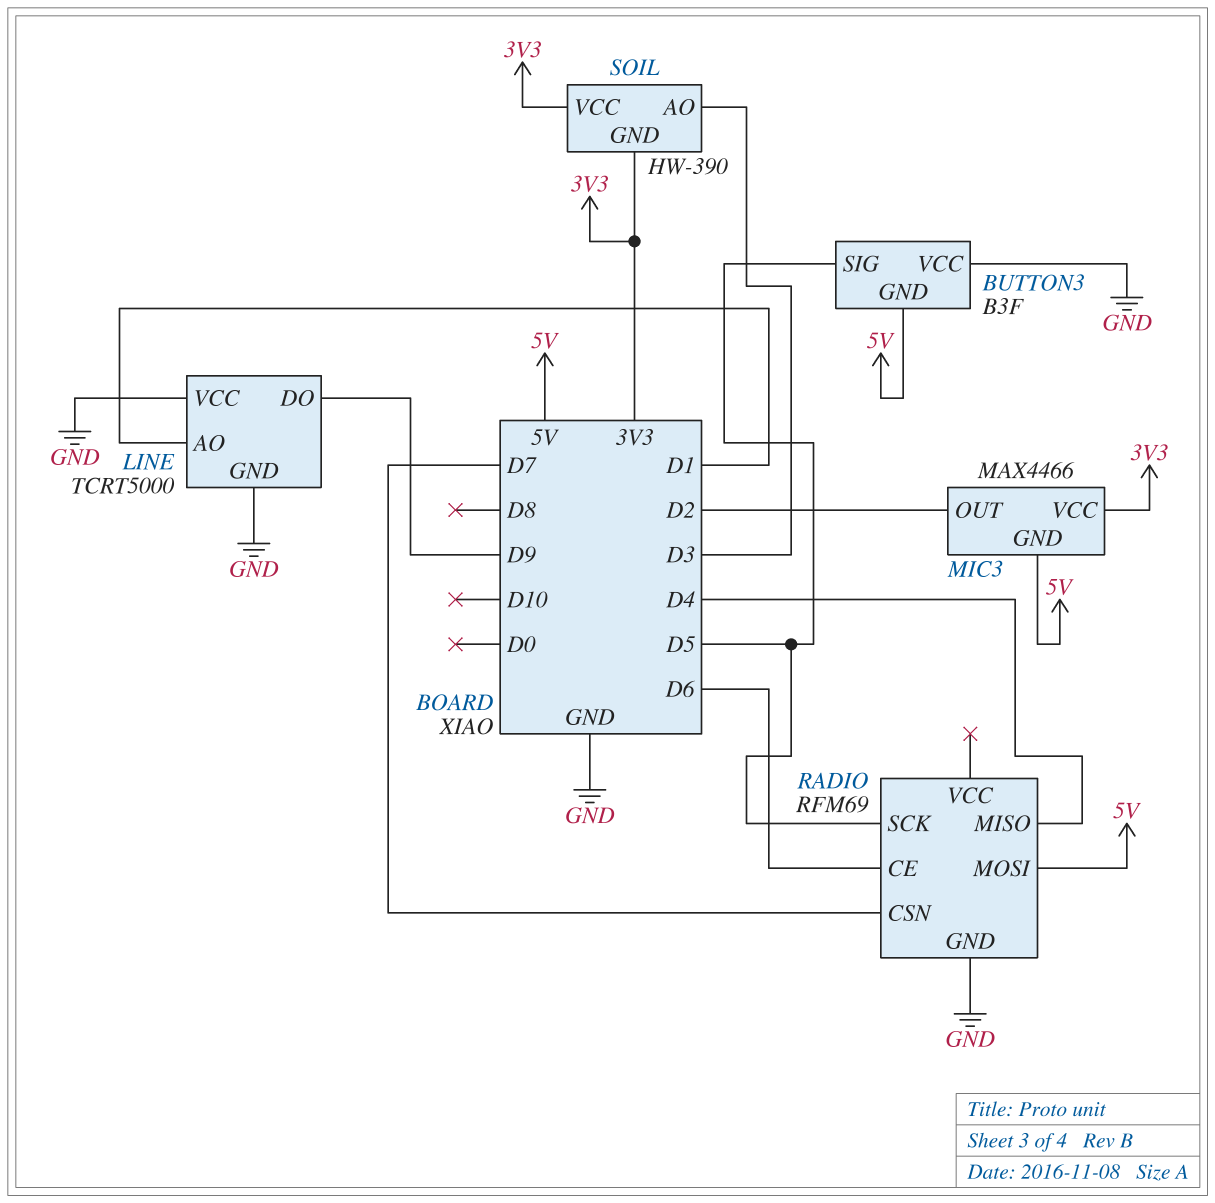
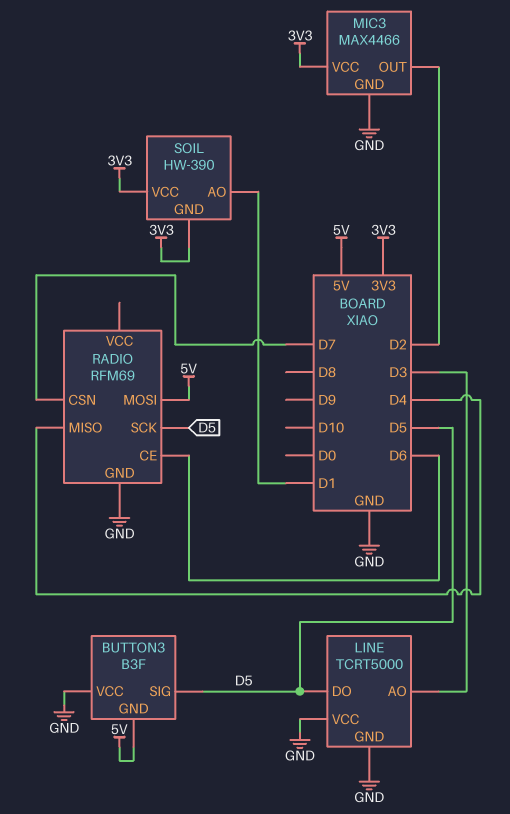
LINE pin AO: D1 -> D3
LINE pin DO: D9 -> D5
MIC3 pin GND: 5V -> GND
SOIL pin AO: D3 -> D1

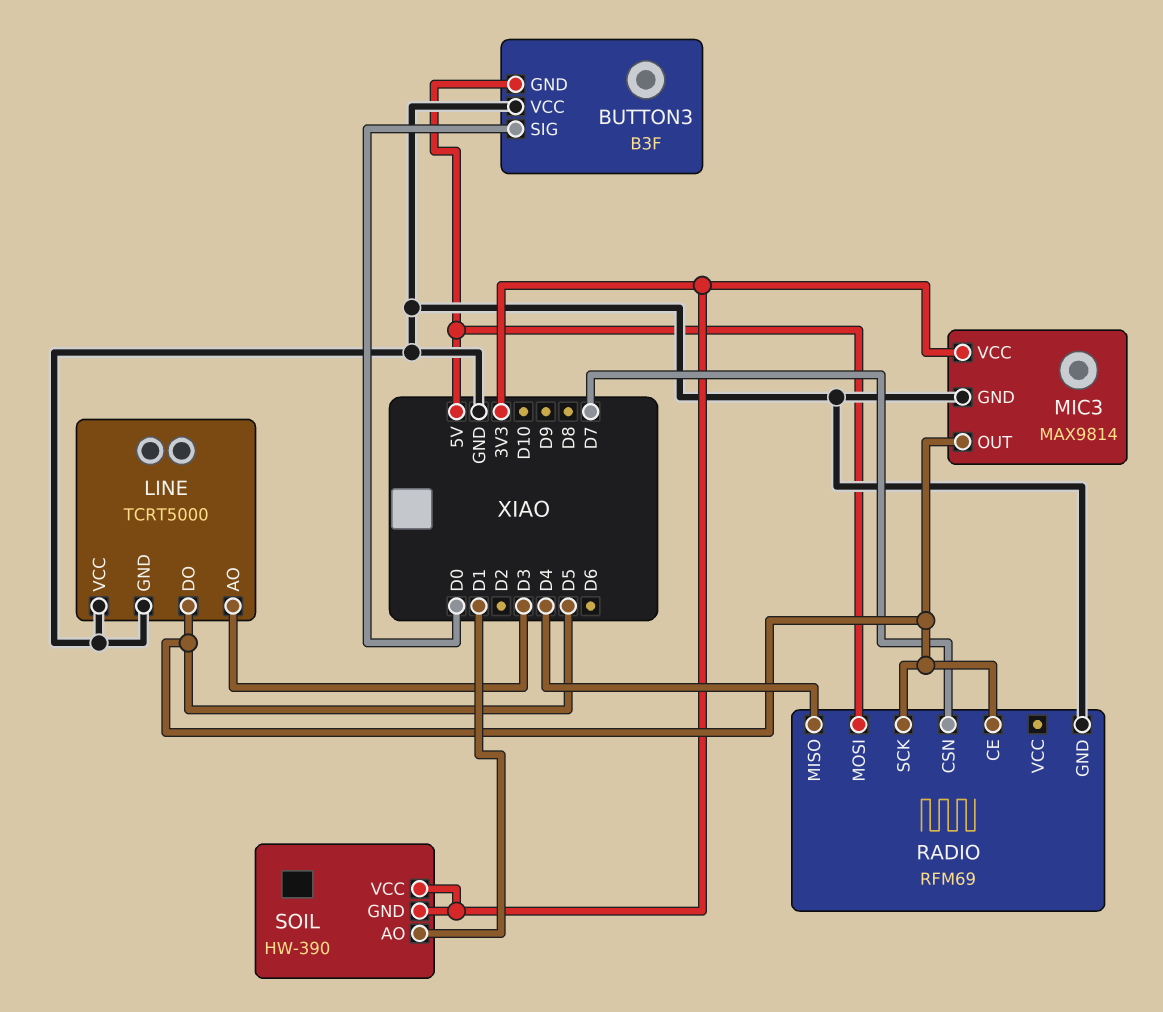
BUTTON3 pin SIG: D5 -> D0
MIC3: MAX4466 -> MAX9814
MIC3 pin OUT: D2 -> D5
RADIO pin CE: D6 -> D5

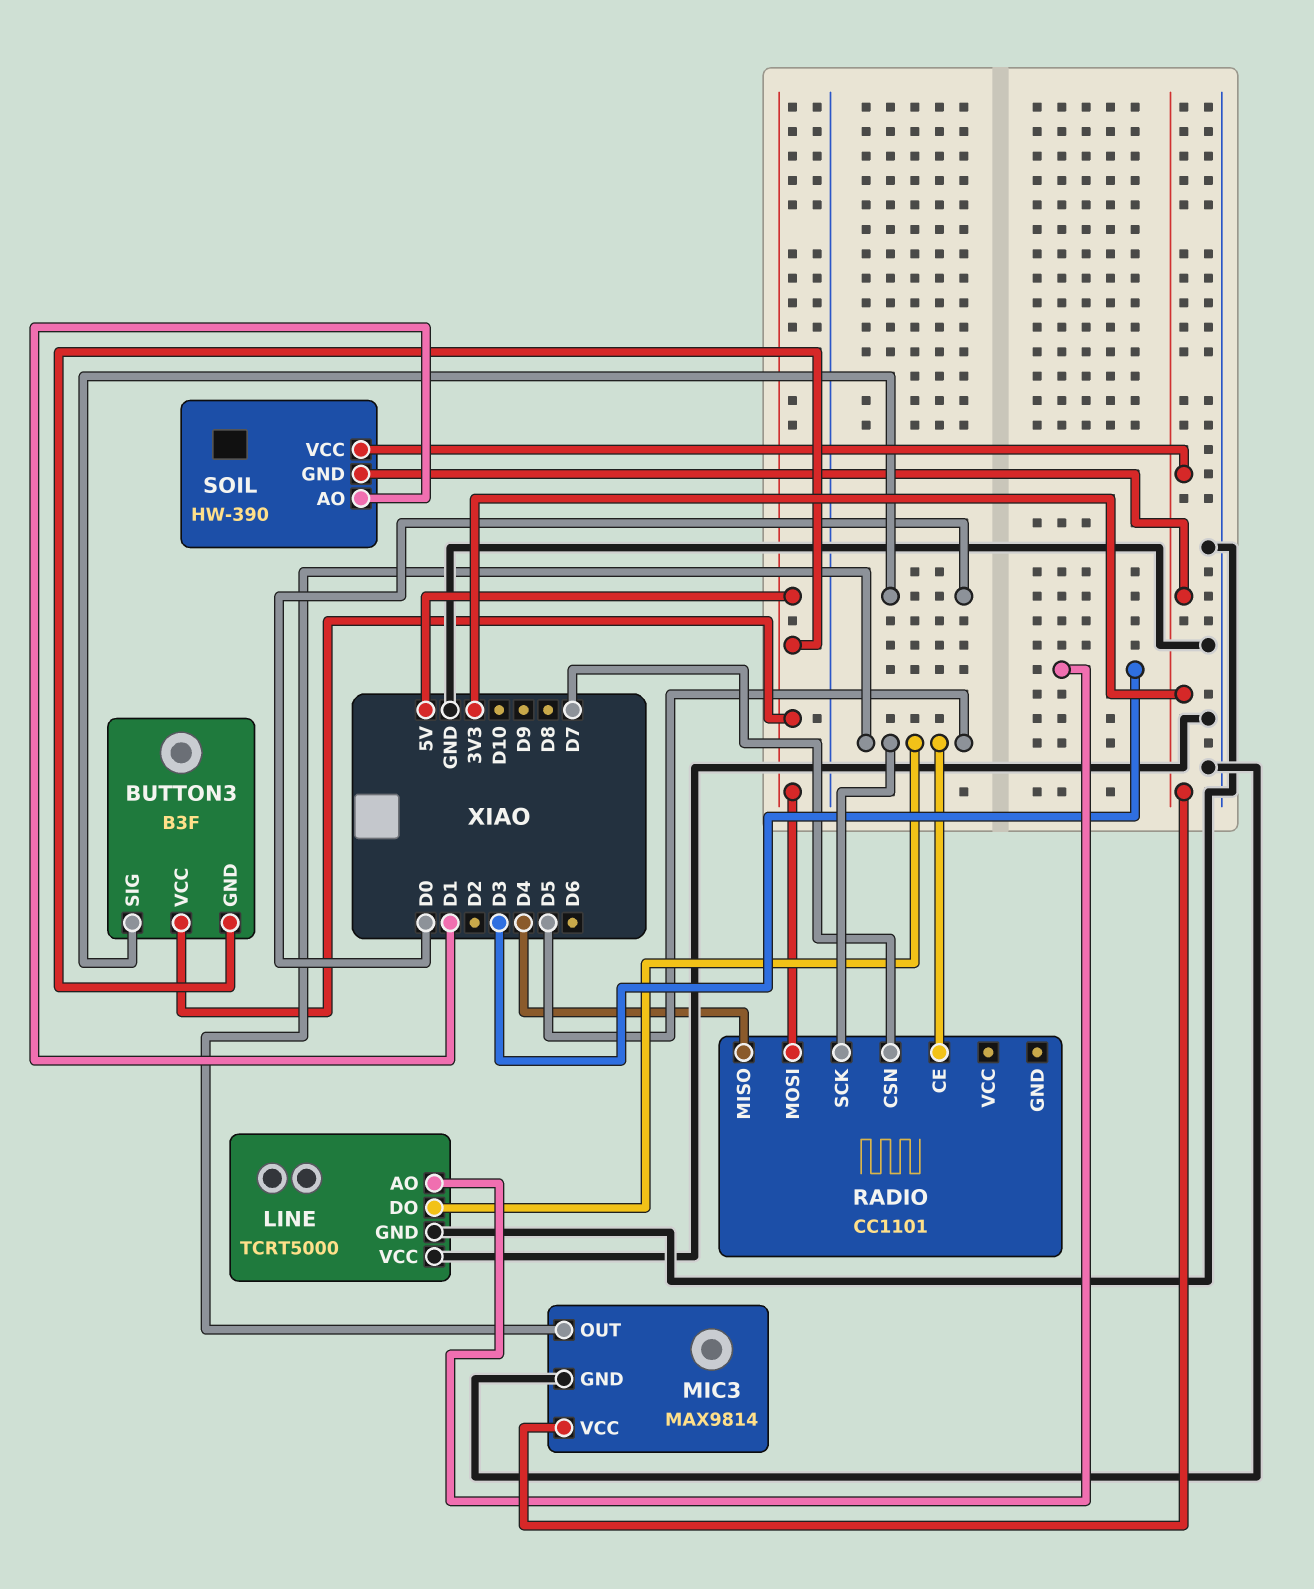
BUTTON3 pin VCC: GND -> 5V
RADIO: RFM69 -> CC1101
RADIO pin GND: GND -> none

